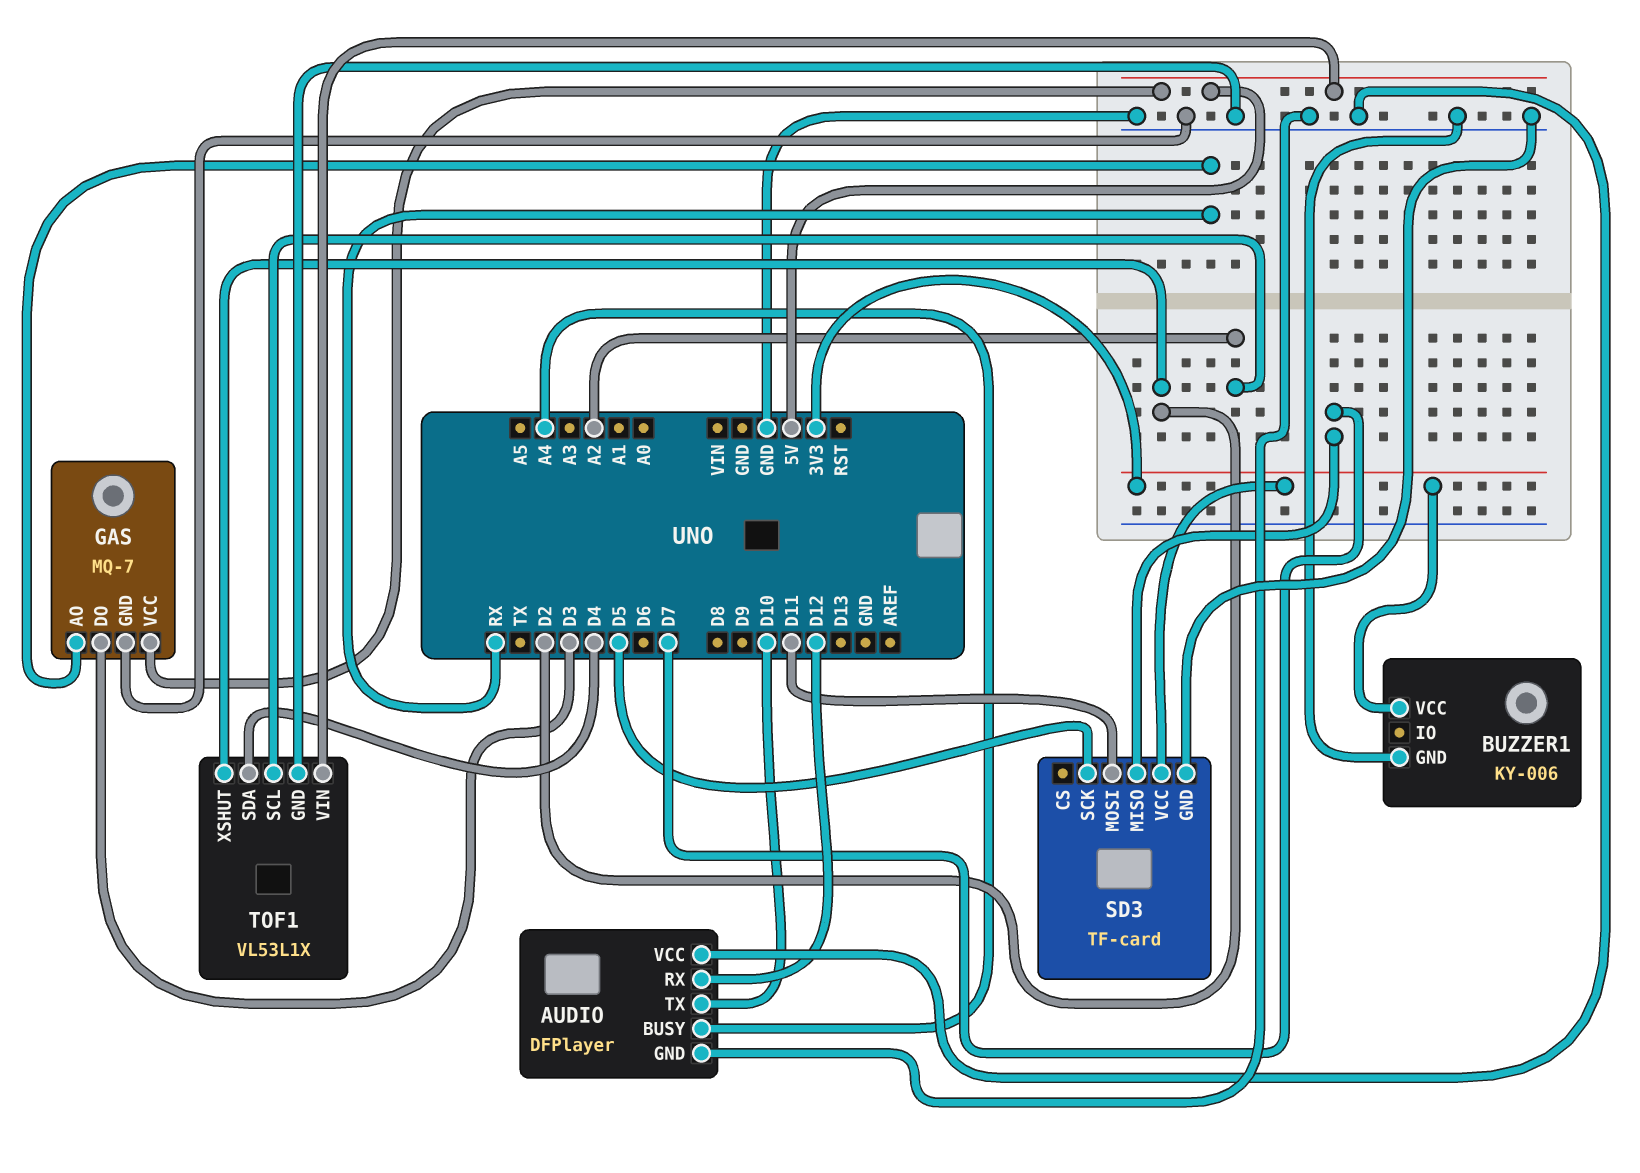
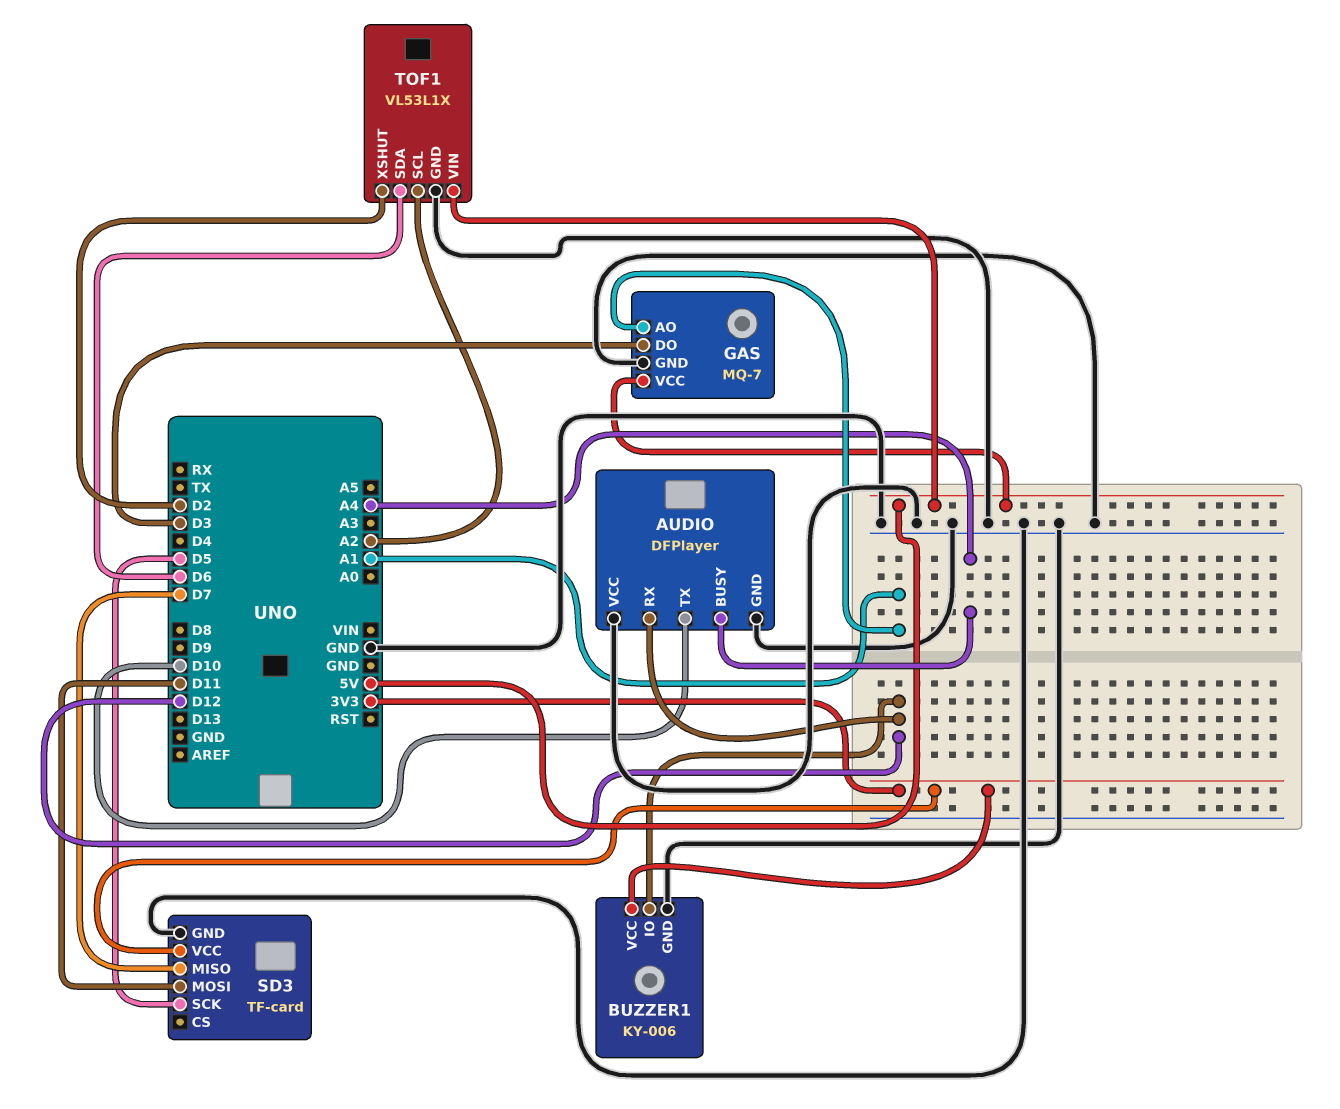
BUZZER1 pin IO: none -> D12
GAS pin AO: RX -> A1
TOF1 pin SDA: D4 -> D6

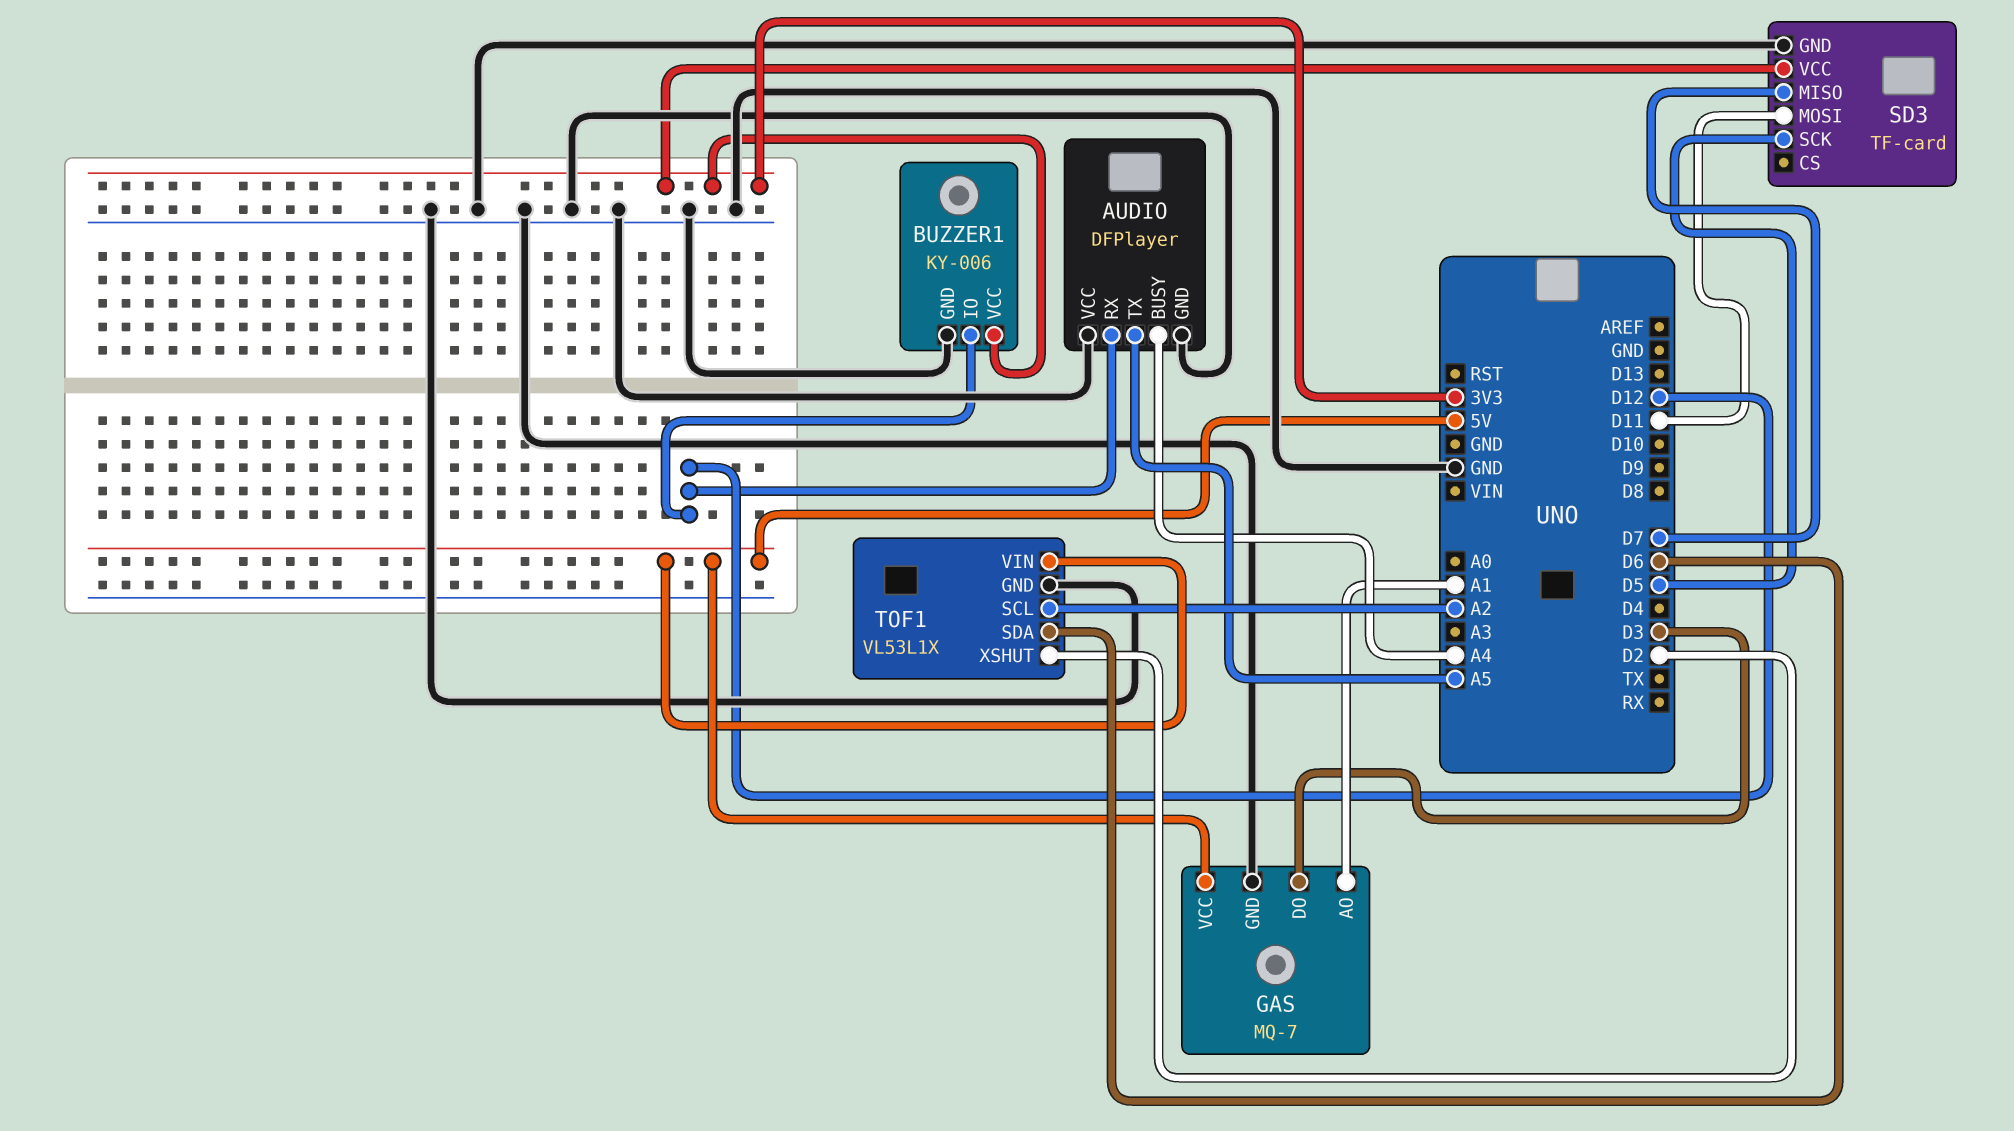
AUDIO pin TX: D10 -> A5

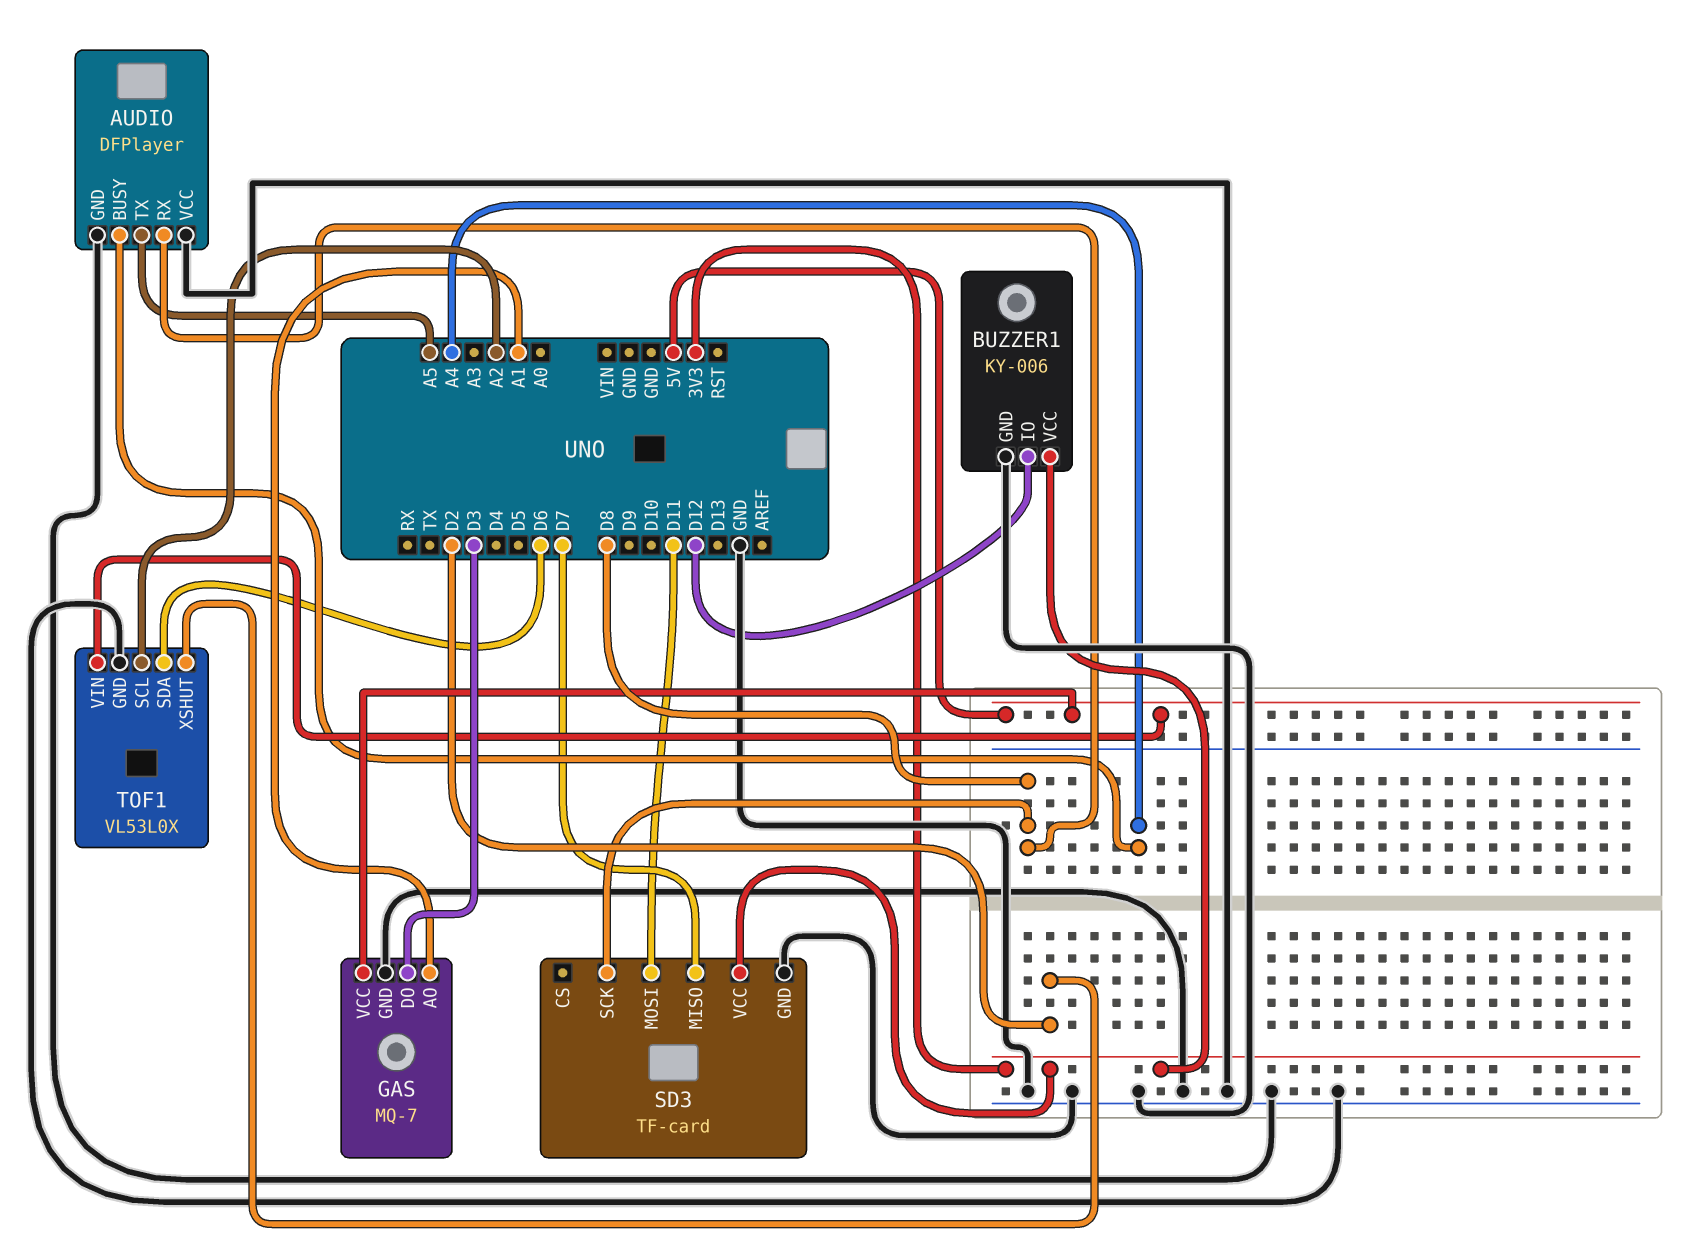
AUDIO pin RX: D12 -> D8
SD3 pin SCK: D5 -> D8
TOF1: VL53L1X -> VL53L0X

